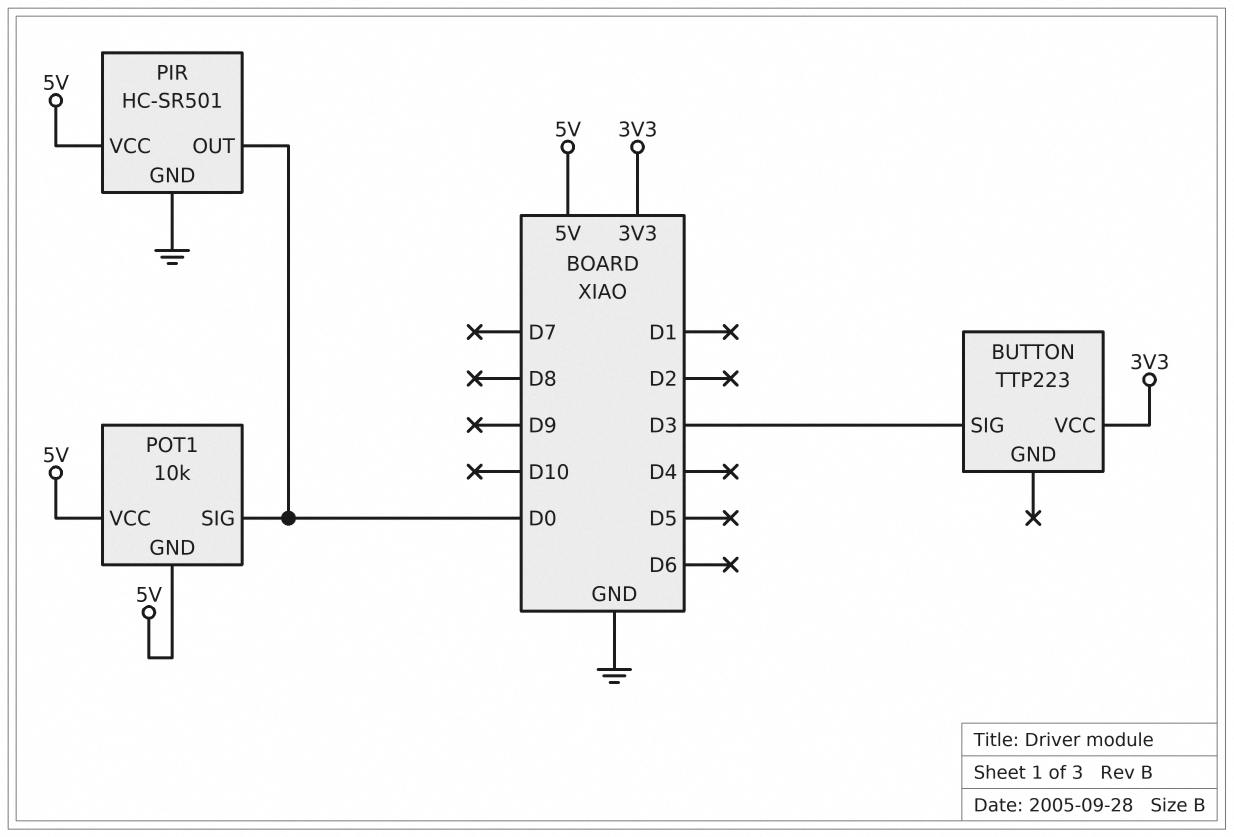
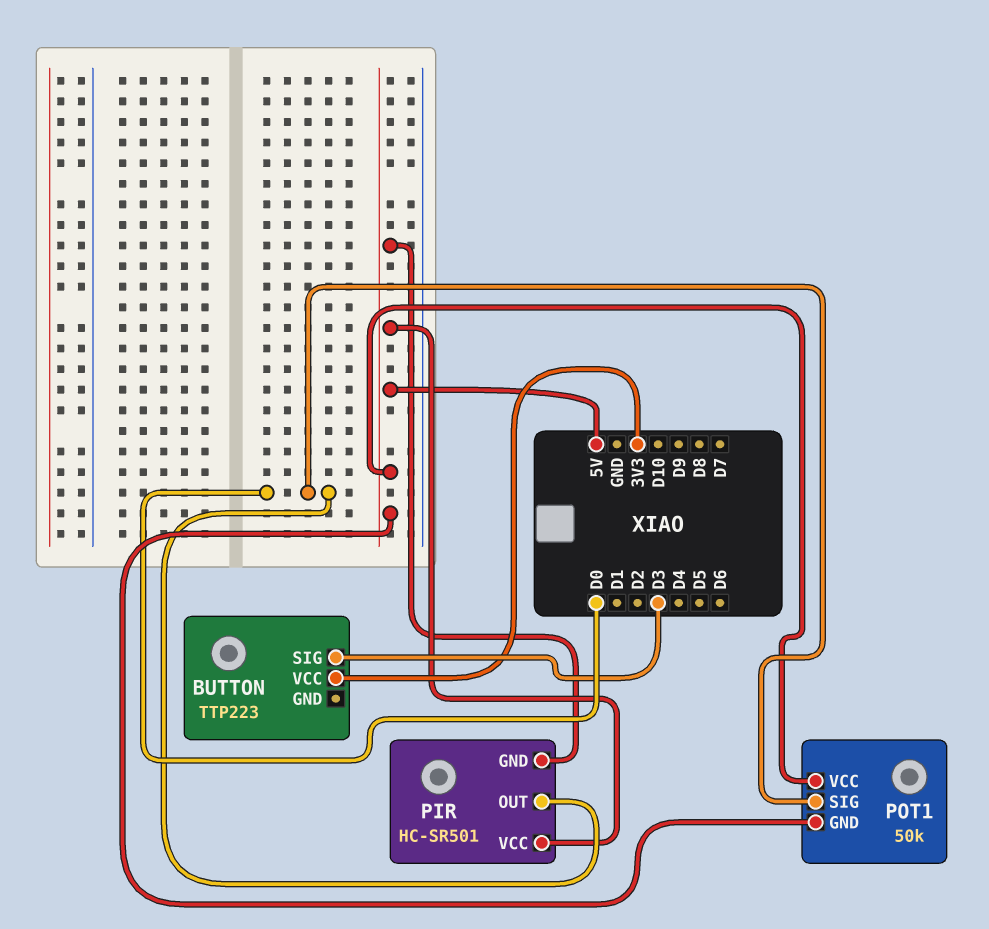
PIR pin GND: GND -> 5V
POT1: 10k -> 50k

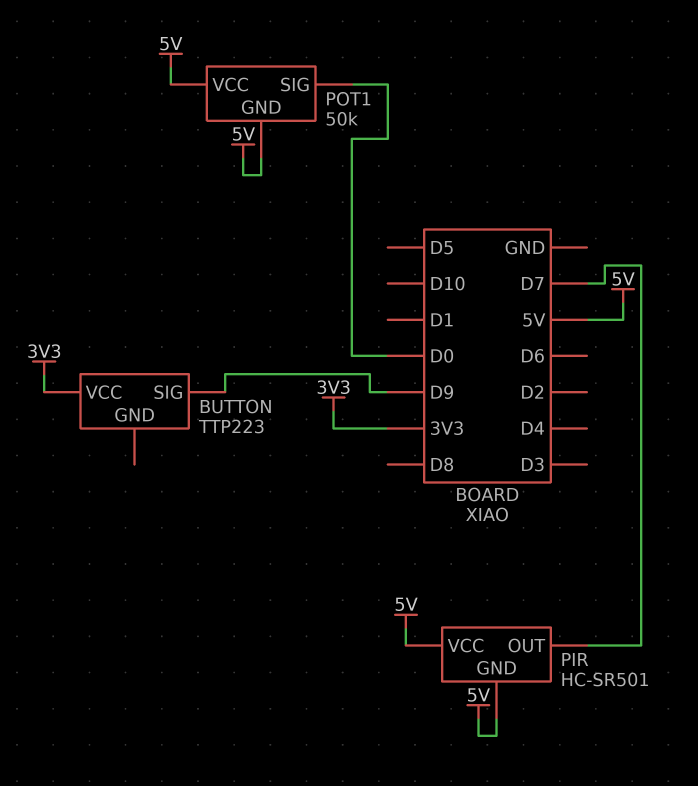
BUTTON pin SIG: D3 -> D9
PIR pin OUT: D0 -> D7

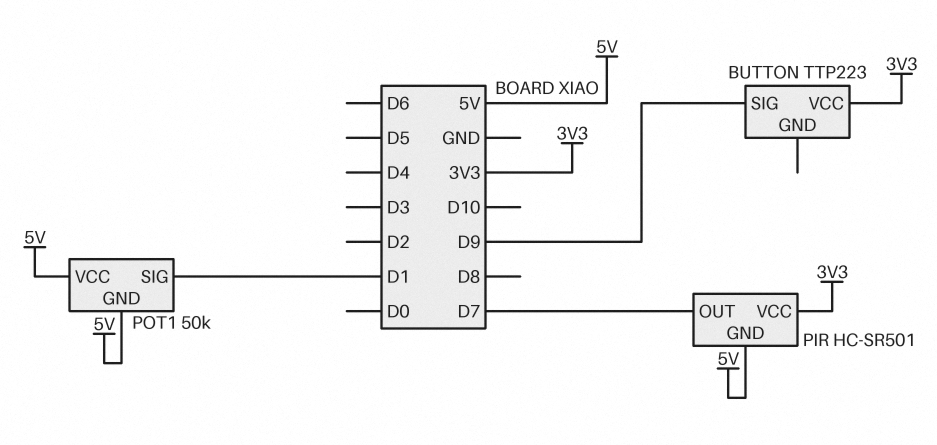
PIR pin VCC: 5V -> 3V3
POT1 pin SIG: D0 -> D1

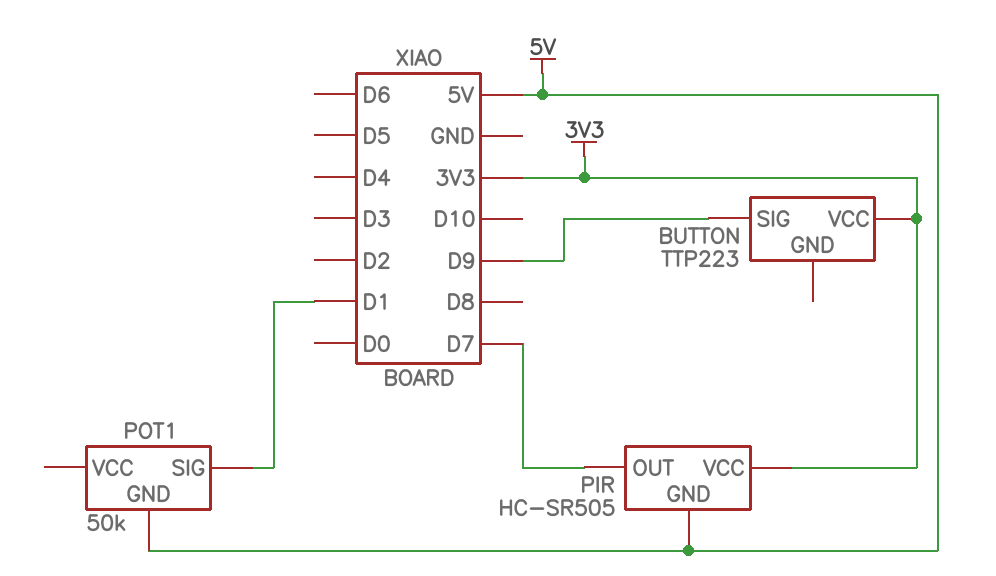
PIR: HC-SR501 -> HC-SR505
POT1 pin VCC: 5V -> none

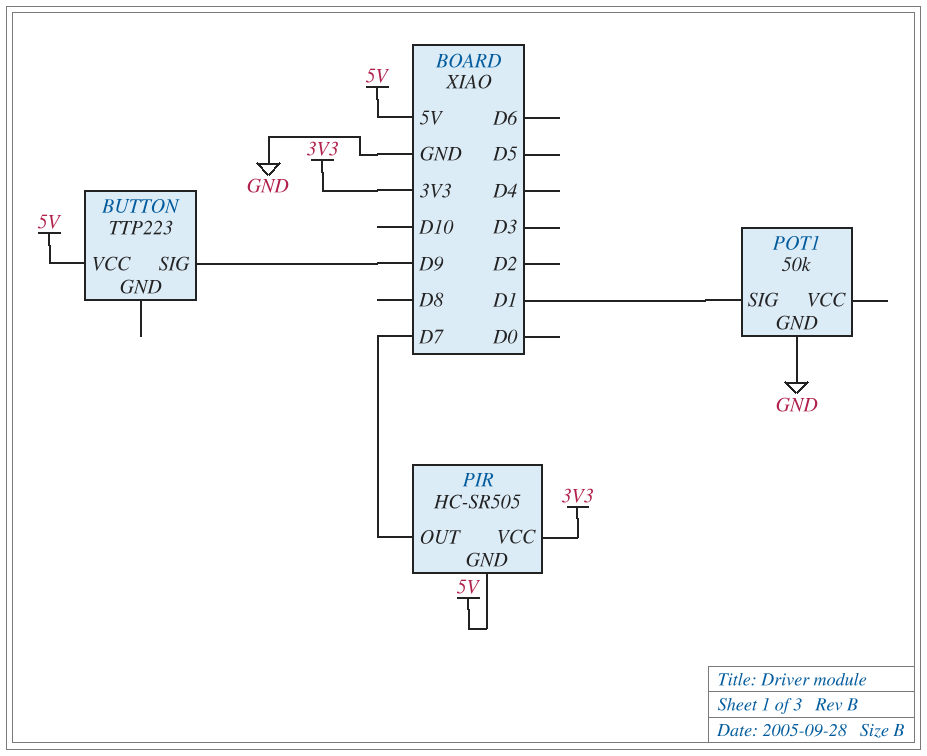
BUTTON pin VCC: 3V3 -> 5V
POT1 pin GND: 5V -> GND

